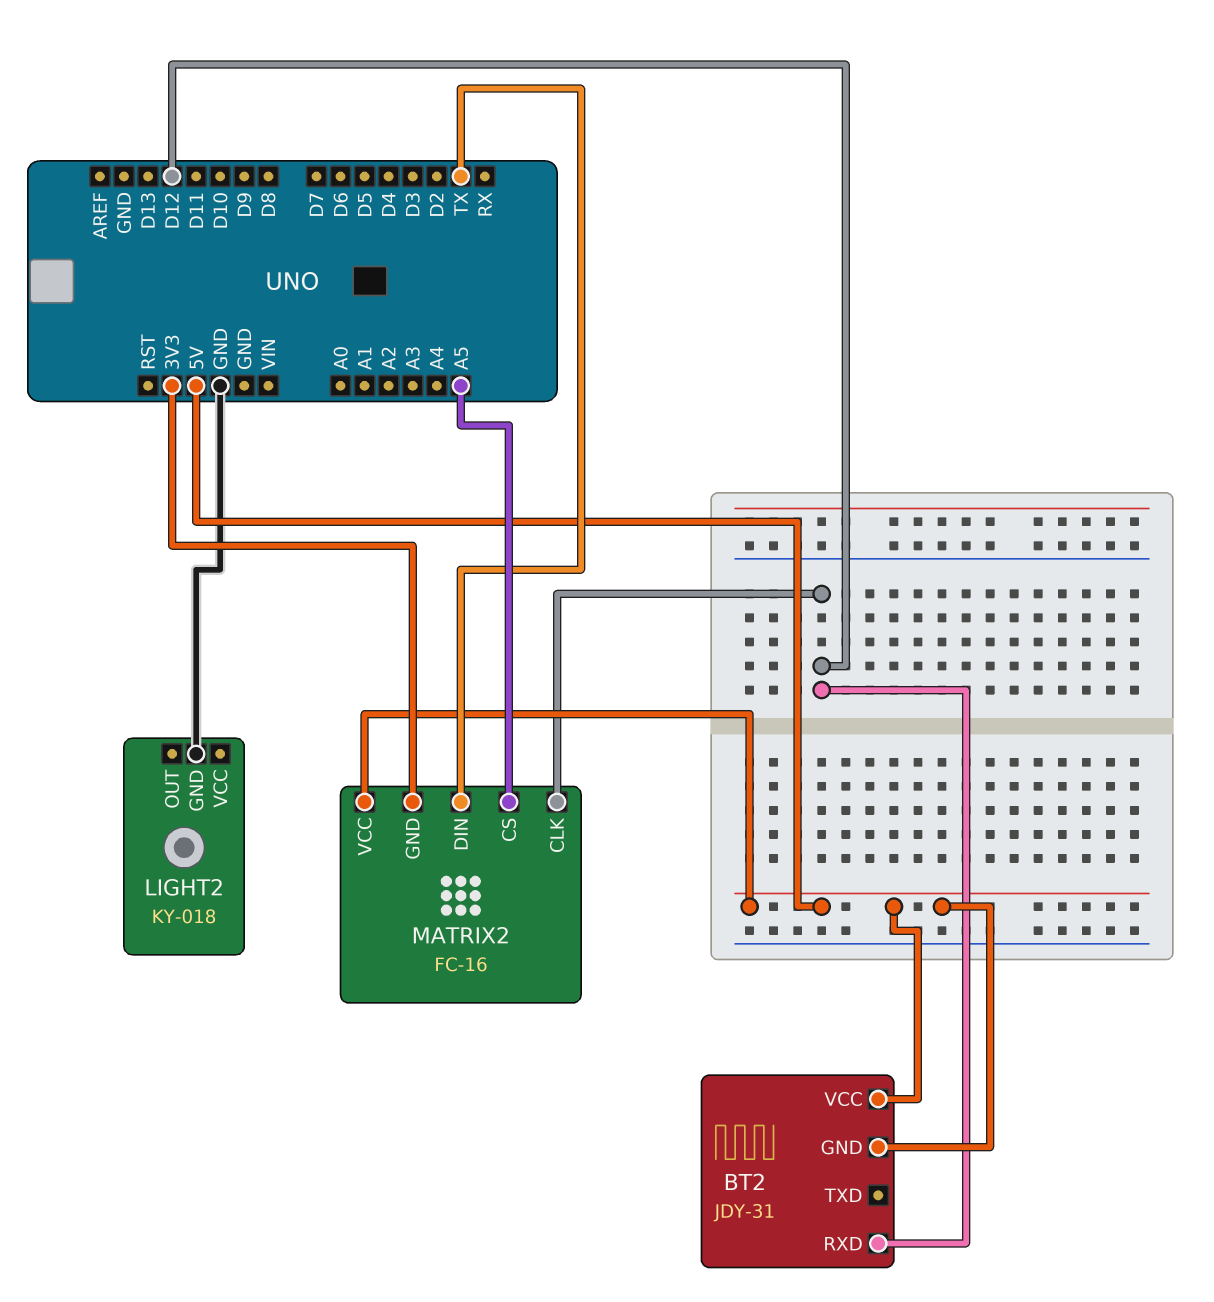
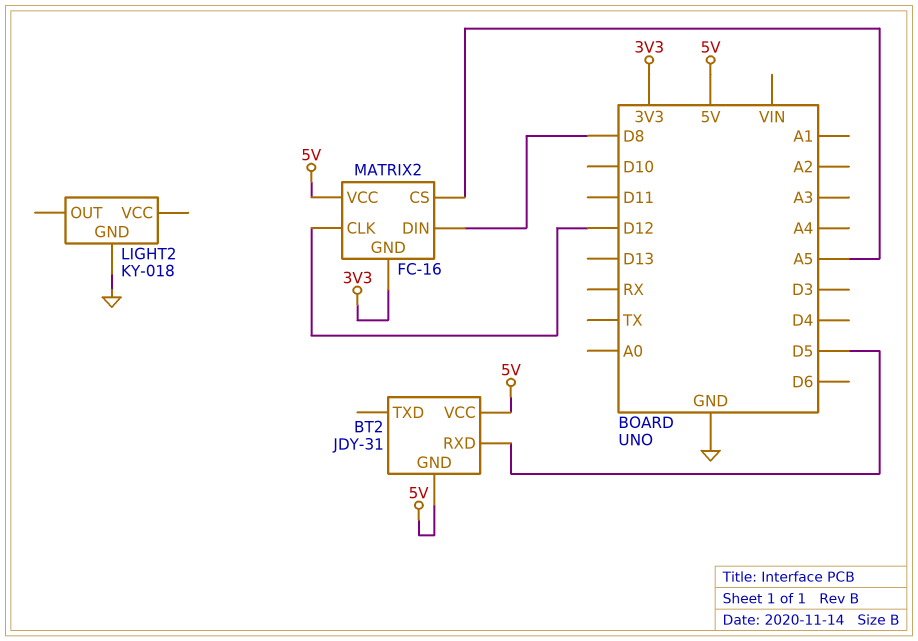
BT2 pin RXD: D12 -> D5
MATRIX2 pin DIN: TX -> D8

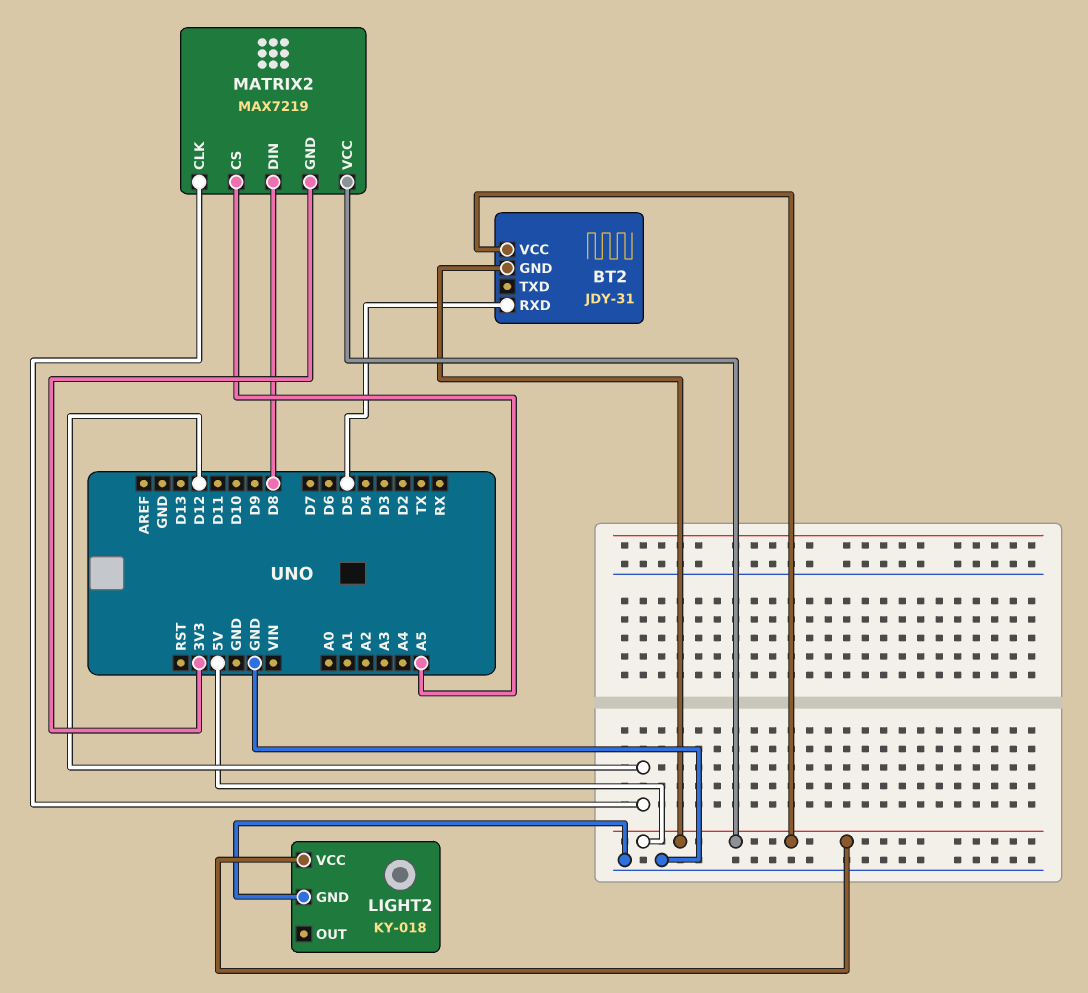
LIGHT2 pin VCC: none -> 5V
MATRIX2: FC-16 -> MAX7219

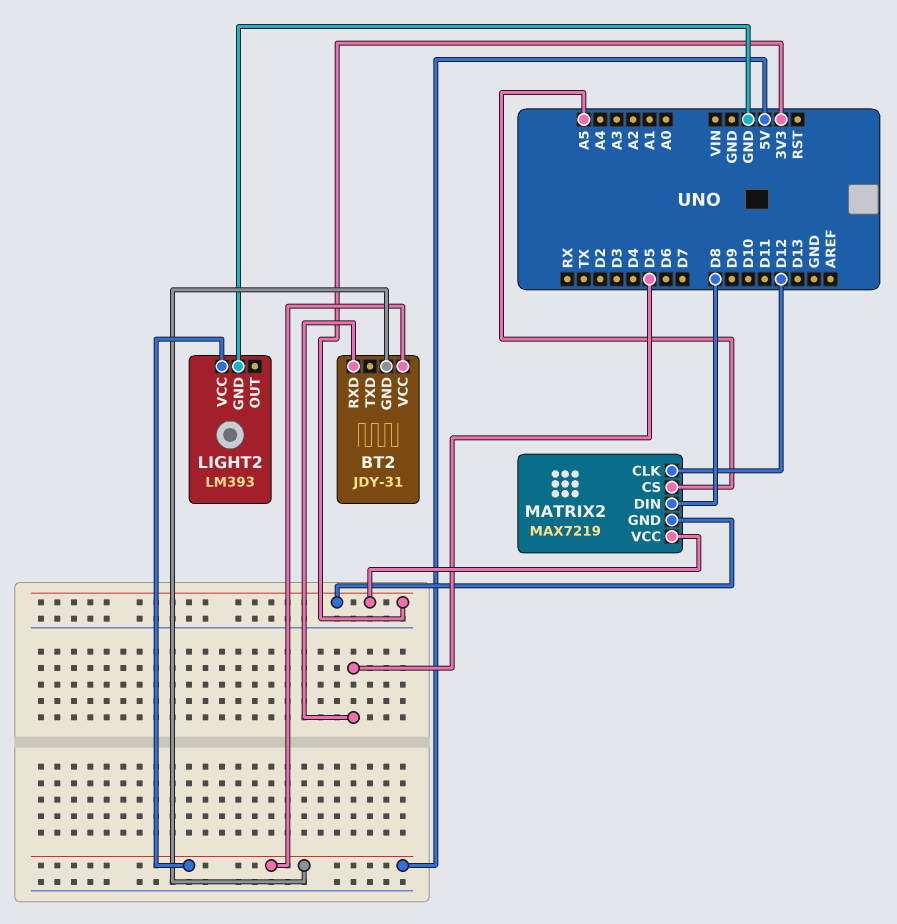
LIGHT2: KY-018 -> LM393
MATRIX2 pin VCC: 5V -> 3V3

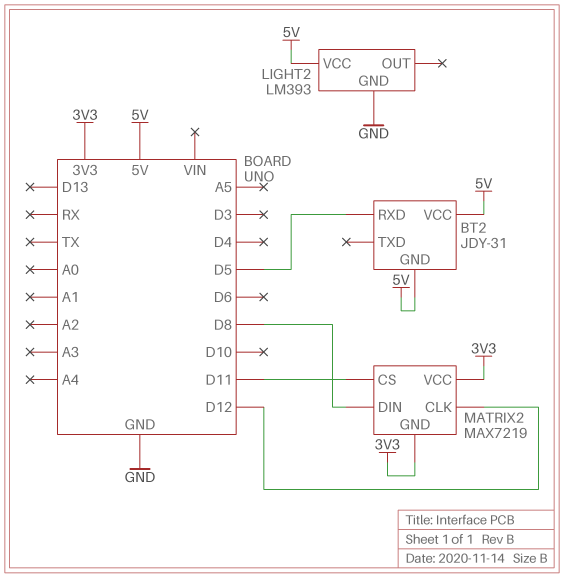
MATRIX2 pin CS: A5 -> D11

